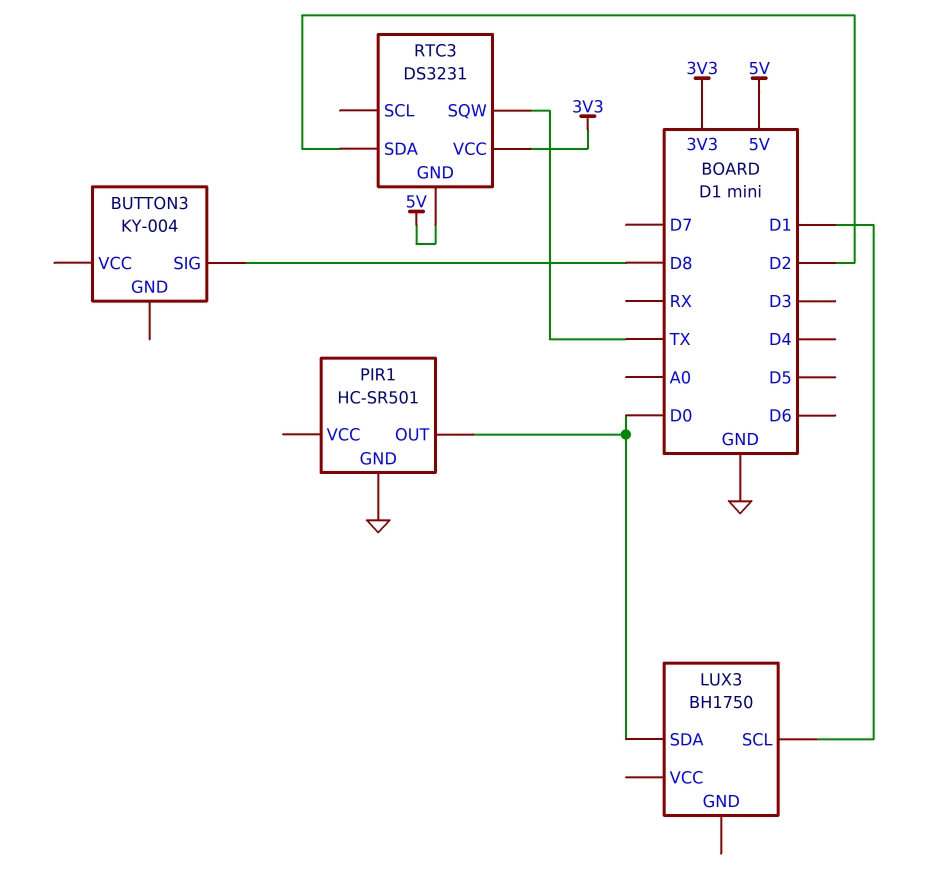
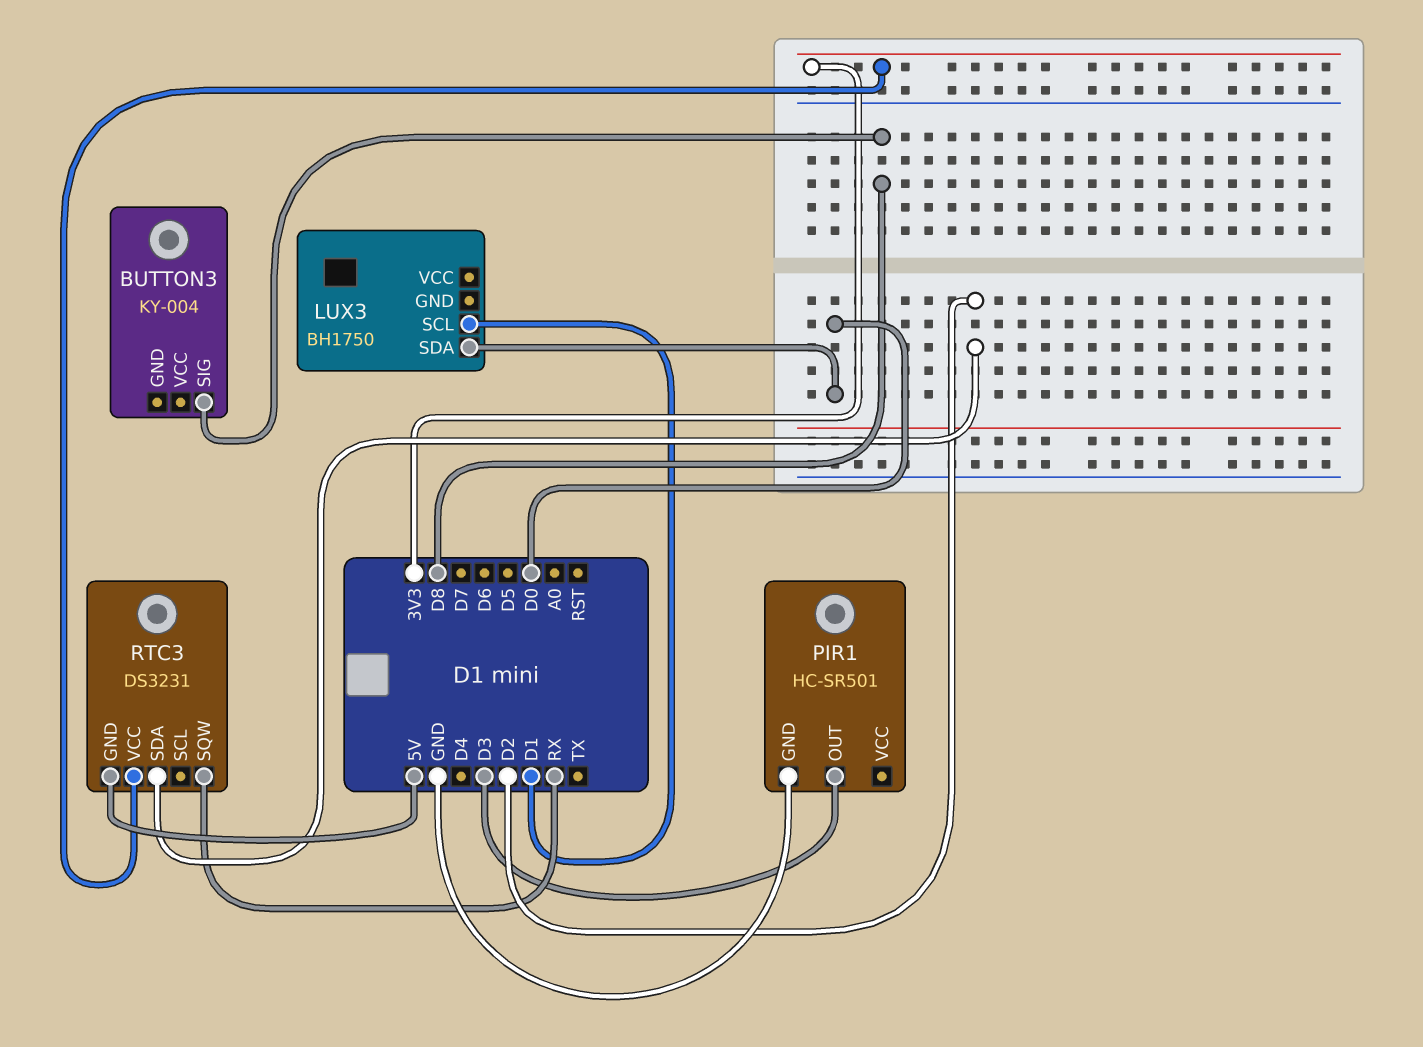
PIR1 pin OUT: D0 -> D3
RTC3 pin SQW: TX -> RX

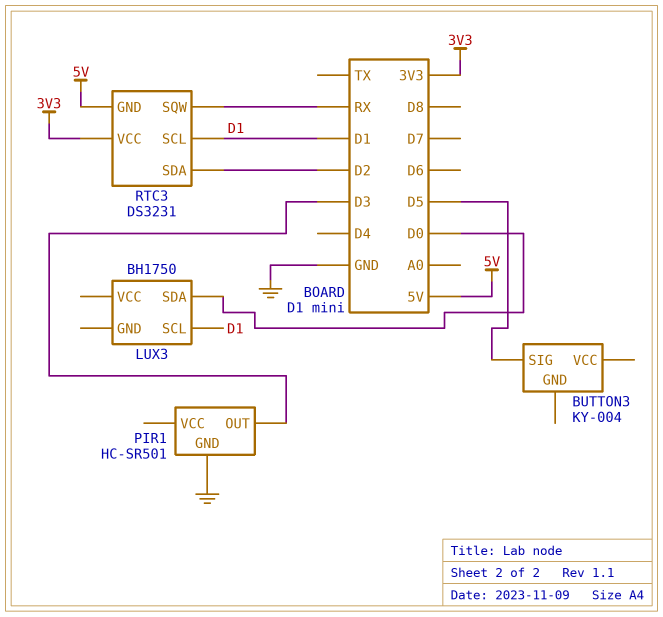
BUTTON3 pin SIG: D8 -> D5
RTC3 pin SCL: none -> D1

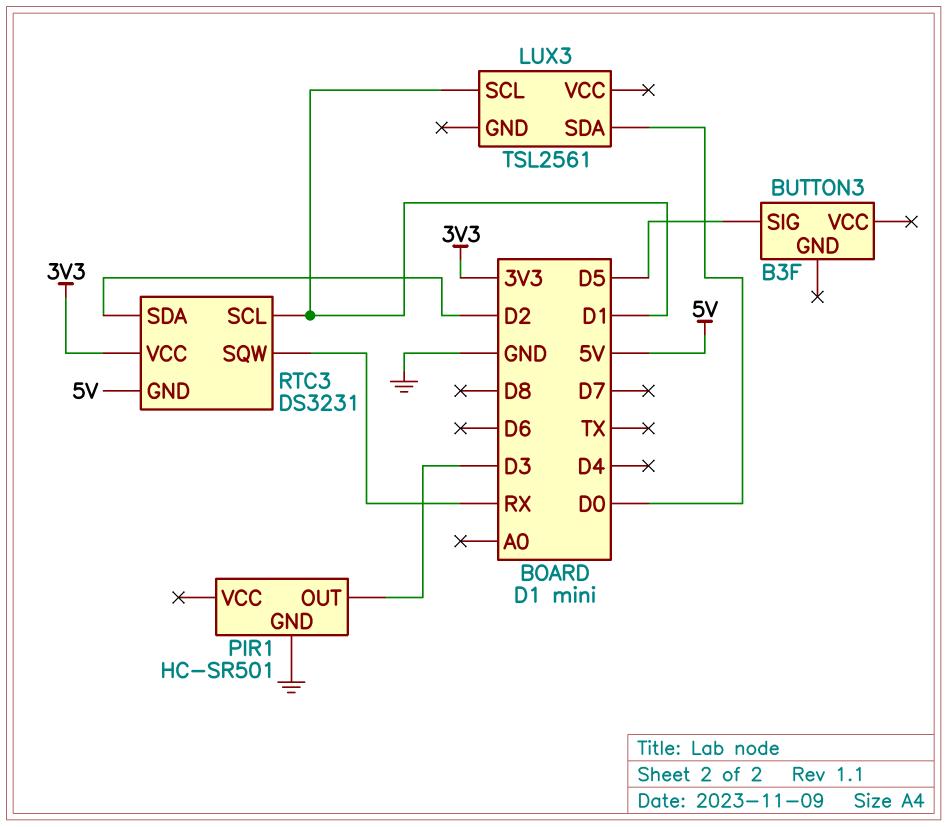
BUTTON3: KY-004 -> B3F
LUX3: BH1750 -> TSL2561

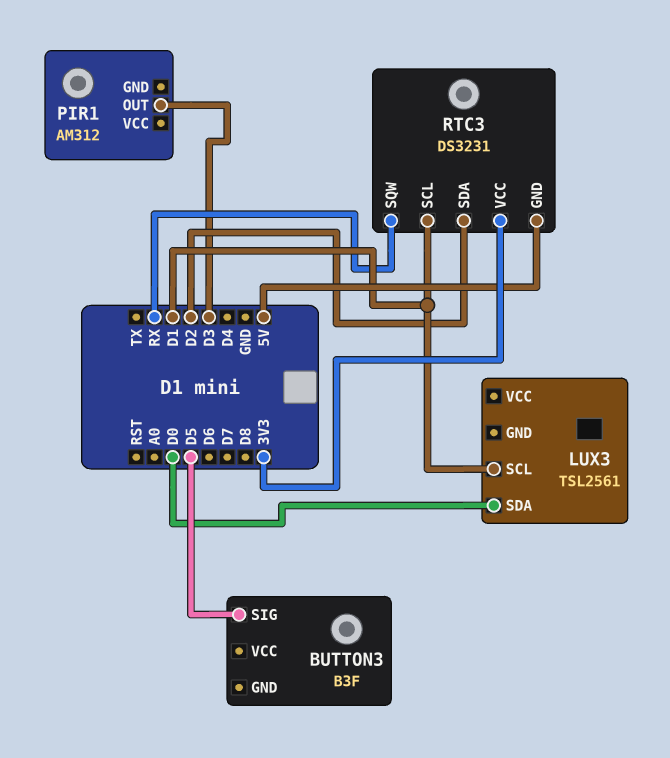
PIR1: HC-SR501 -> AM312
PIR1 pin GND: GND -> none

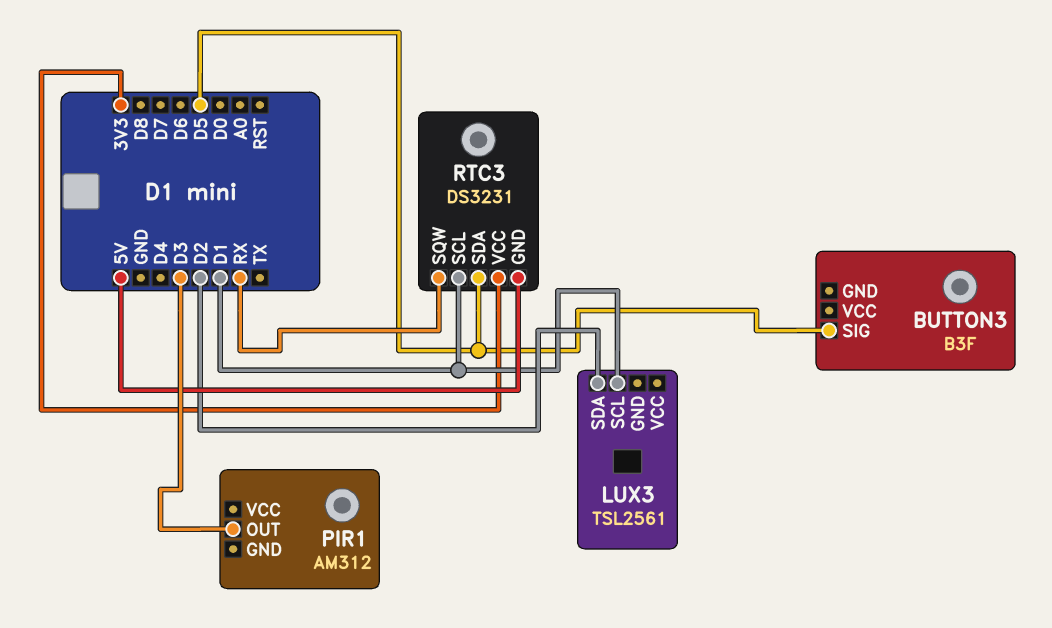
LUX3 pin SDA: D0 -> D2
RTC3 pin SDA: D2 -> D5

